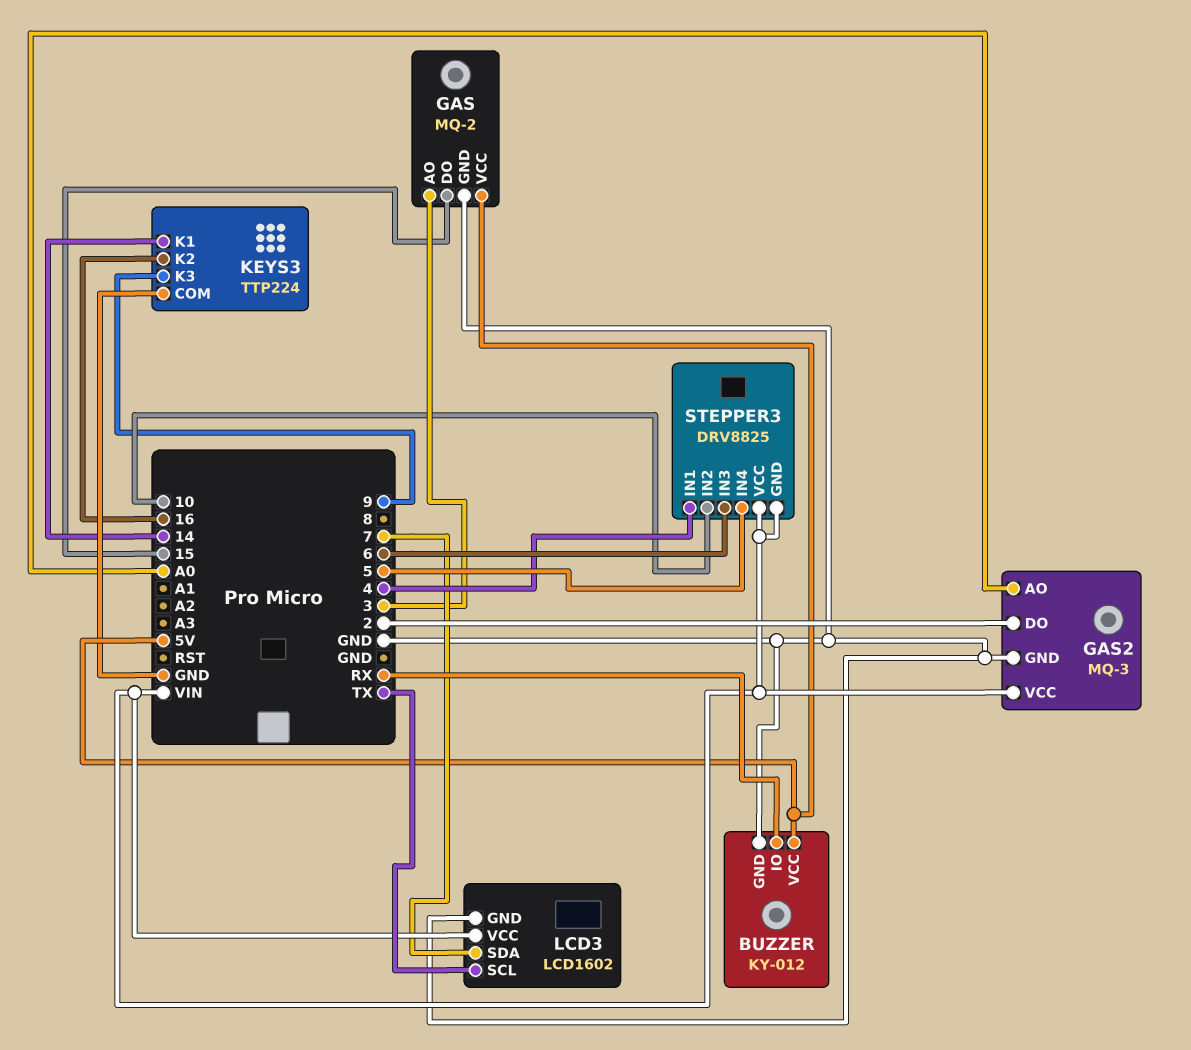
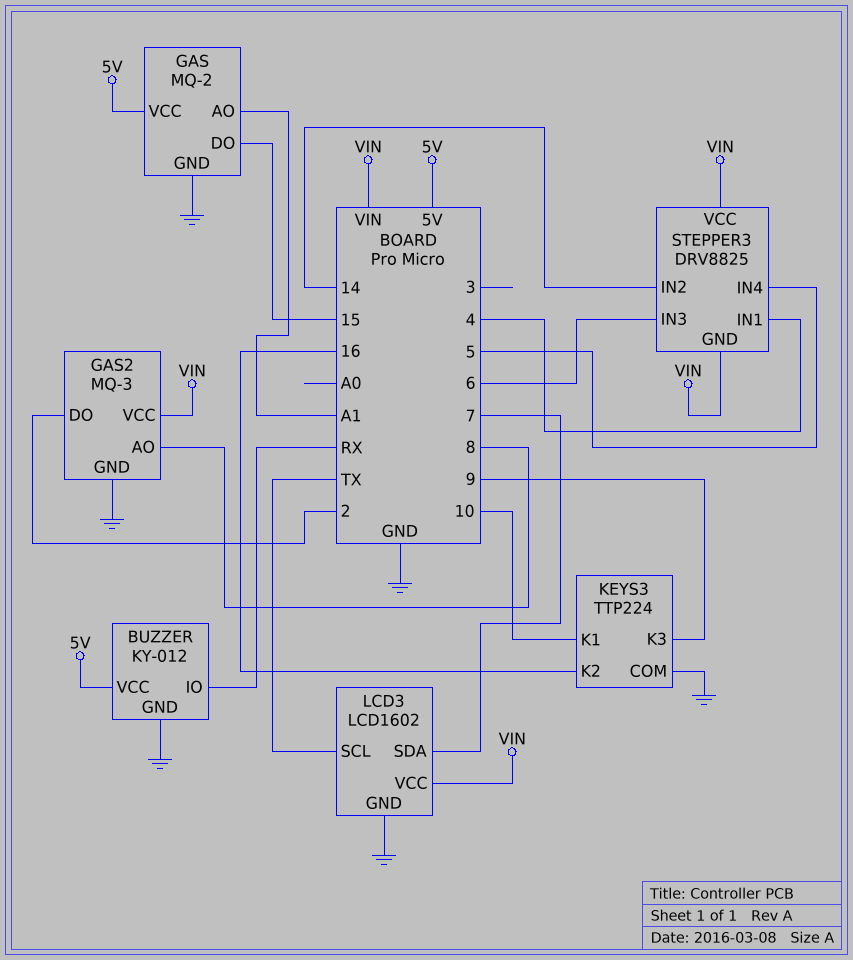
GAS pin AO: 3 -> A1
GAS2 pin AO: A0 -> 8
KEYS3 pin K1: 14 -> 10
STEPPER3 pin IN2: 10 -> 14

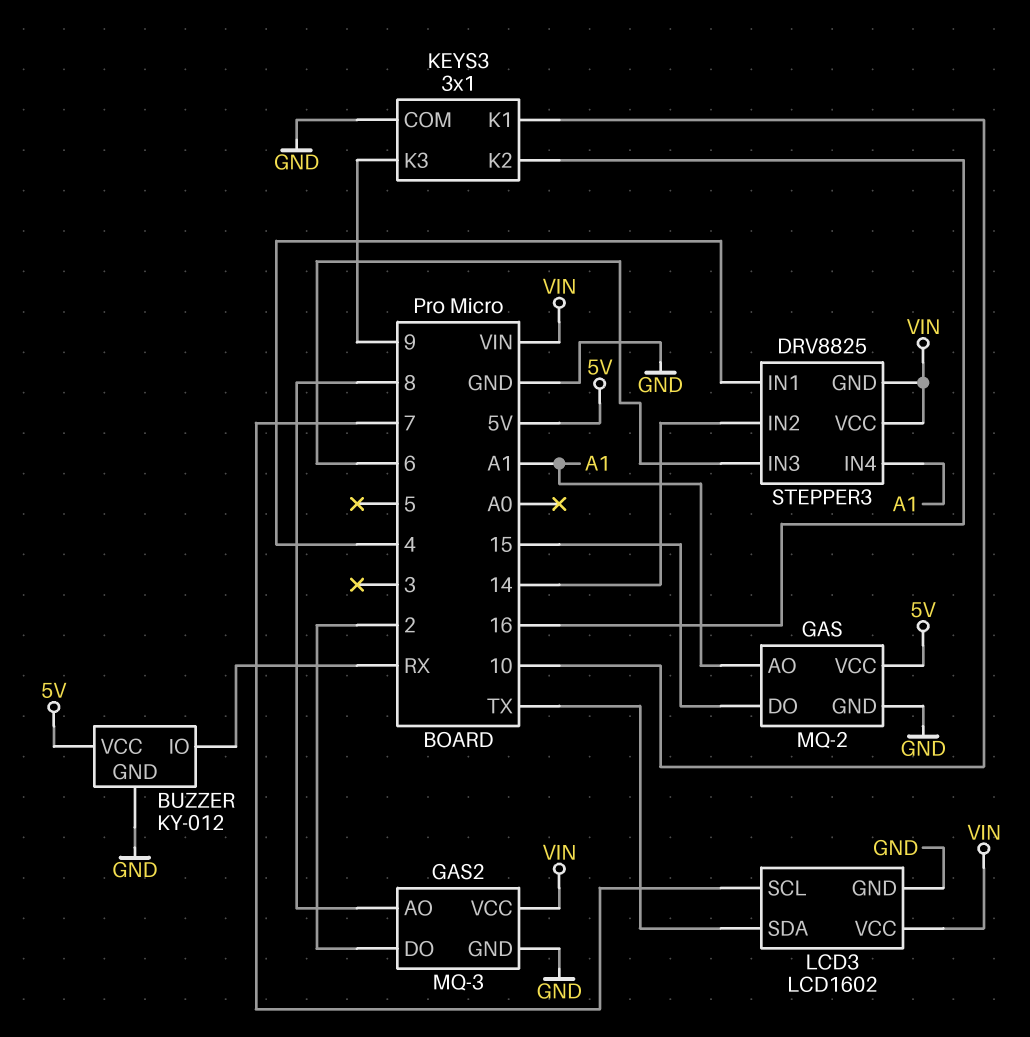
KEYS3: TTP224 -> 3x1
LCD3 pin SCL: TX -> 7
LCD3 pin SDA: 7 -> TX
STEPPER3 pin IN4: 5 -> A1

